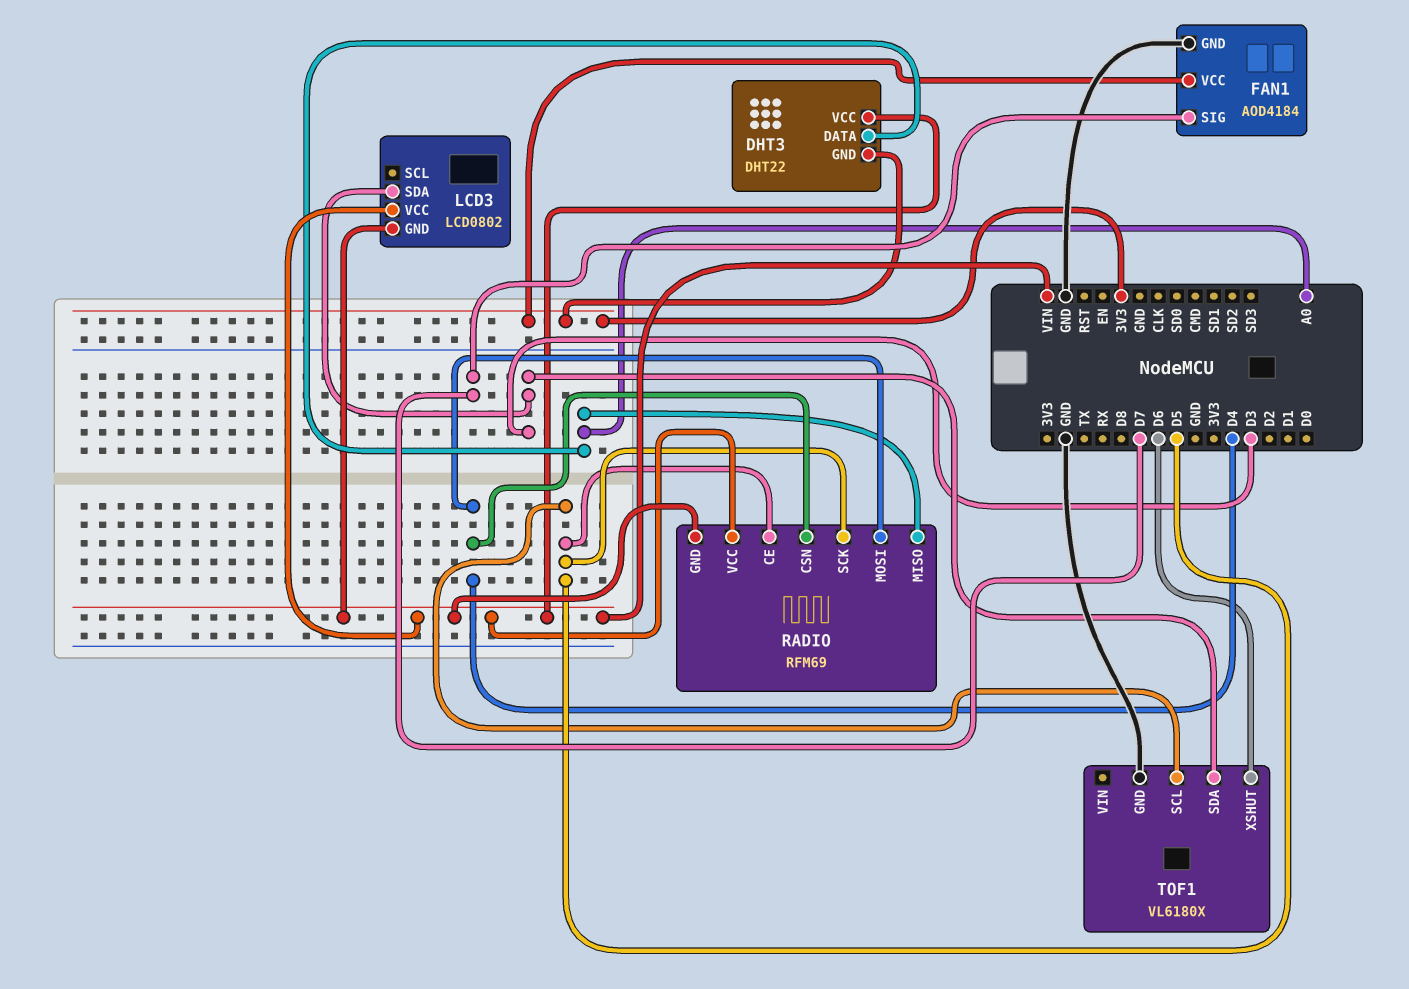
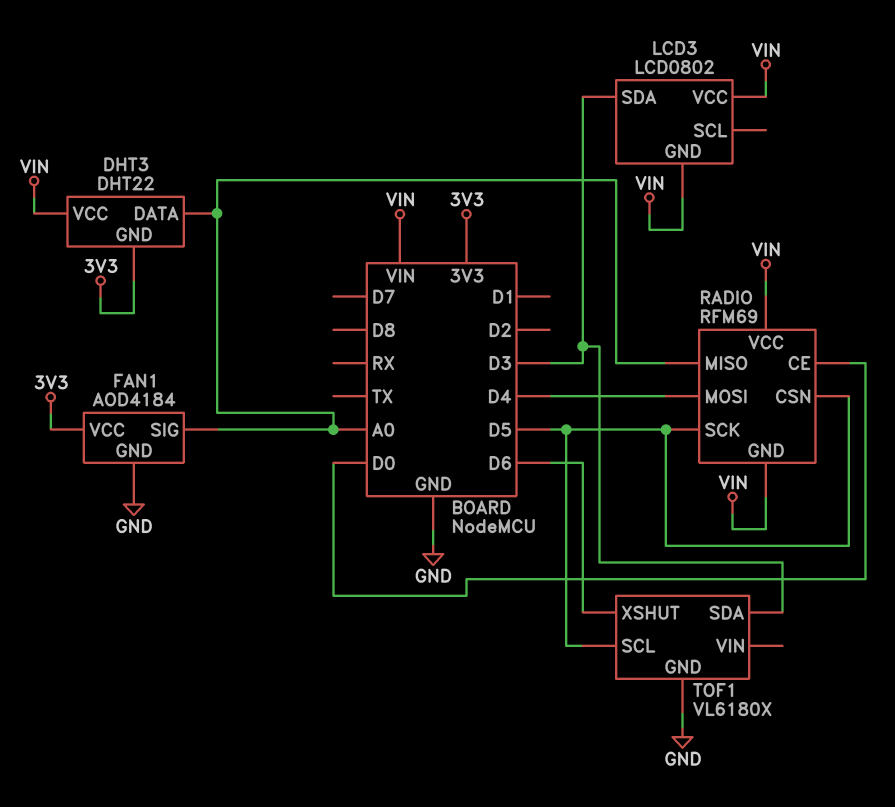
FAN1 pin SIG: D7 -> A0
RADIO pin CE: D5 -> D0
RADIO pin CSN: D4 -> D5

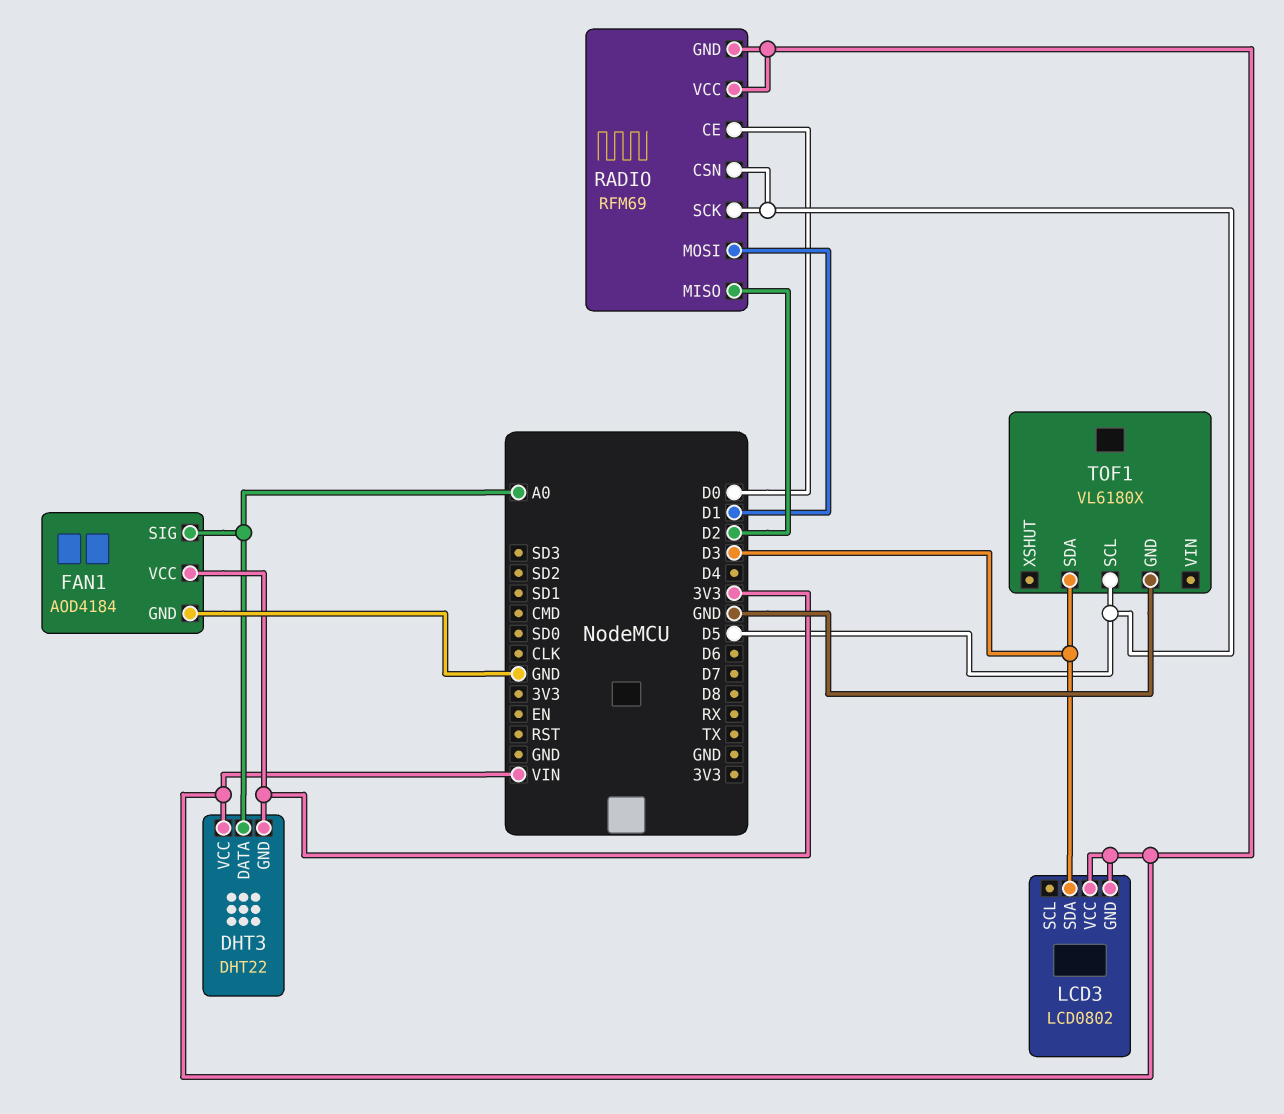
RADIO pin MISO: A0 -> D2
RADIO pin MOSI: D4 -> D1
TOF1 pin XSHUT: D6 -> none

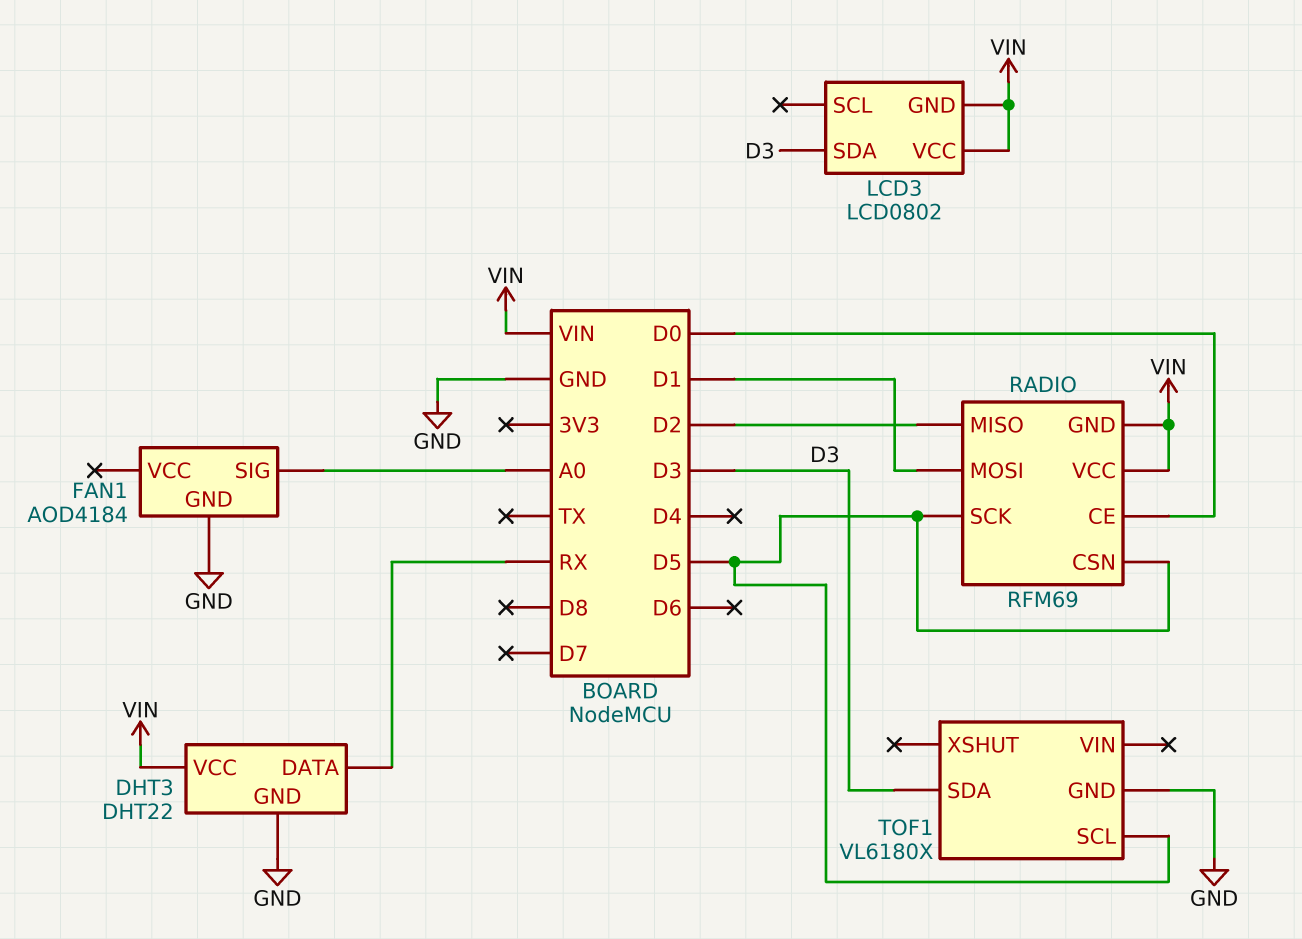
DHT3 pin DATA: A0 -> RX
DHT3 pin GND: 3V3 -> GND
FAN1 pin VCC: 3V3 -> none

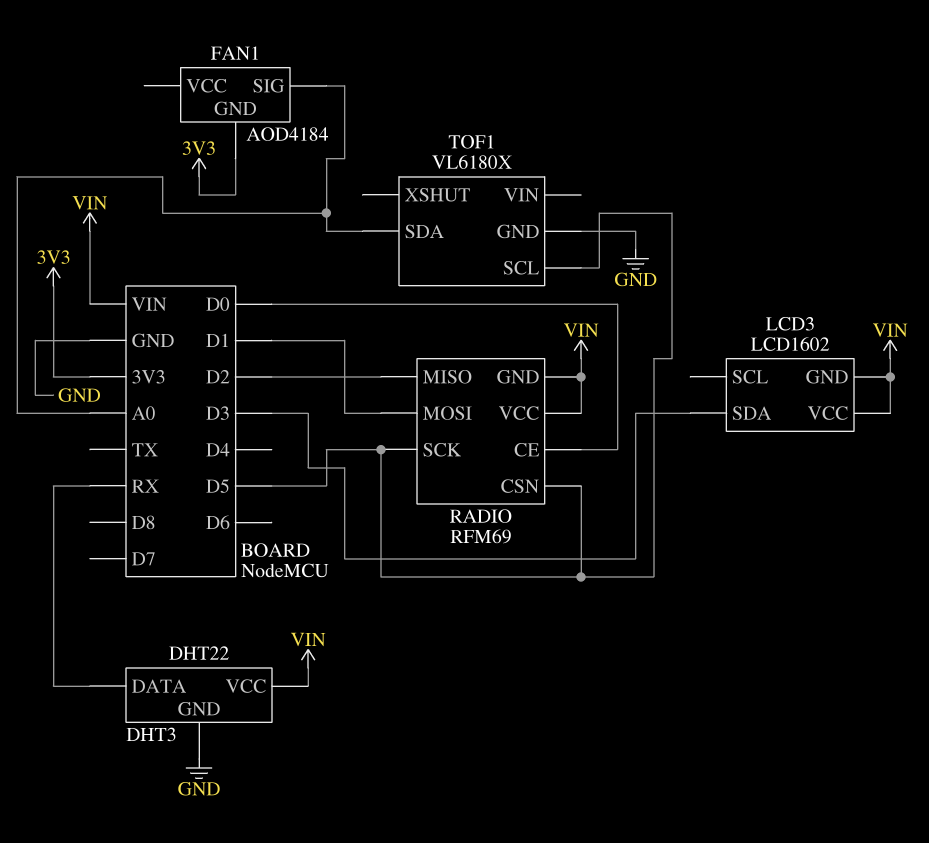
FAN1 pin GND: GND -> 3V3
LCD3: LCD0802 -> LCD1602
TOF1 pin SDA: D3 -> A0

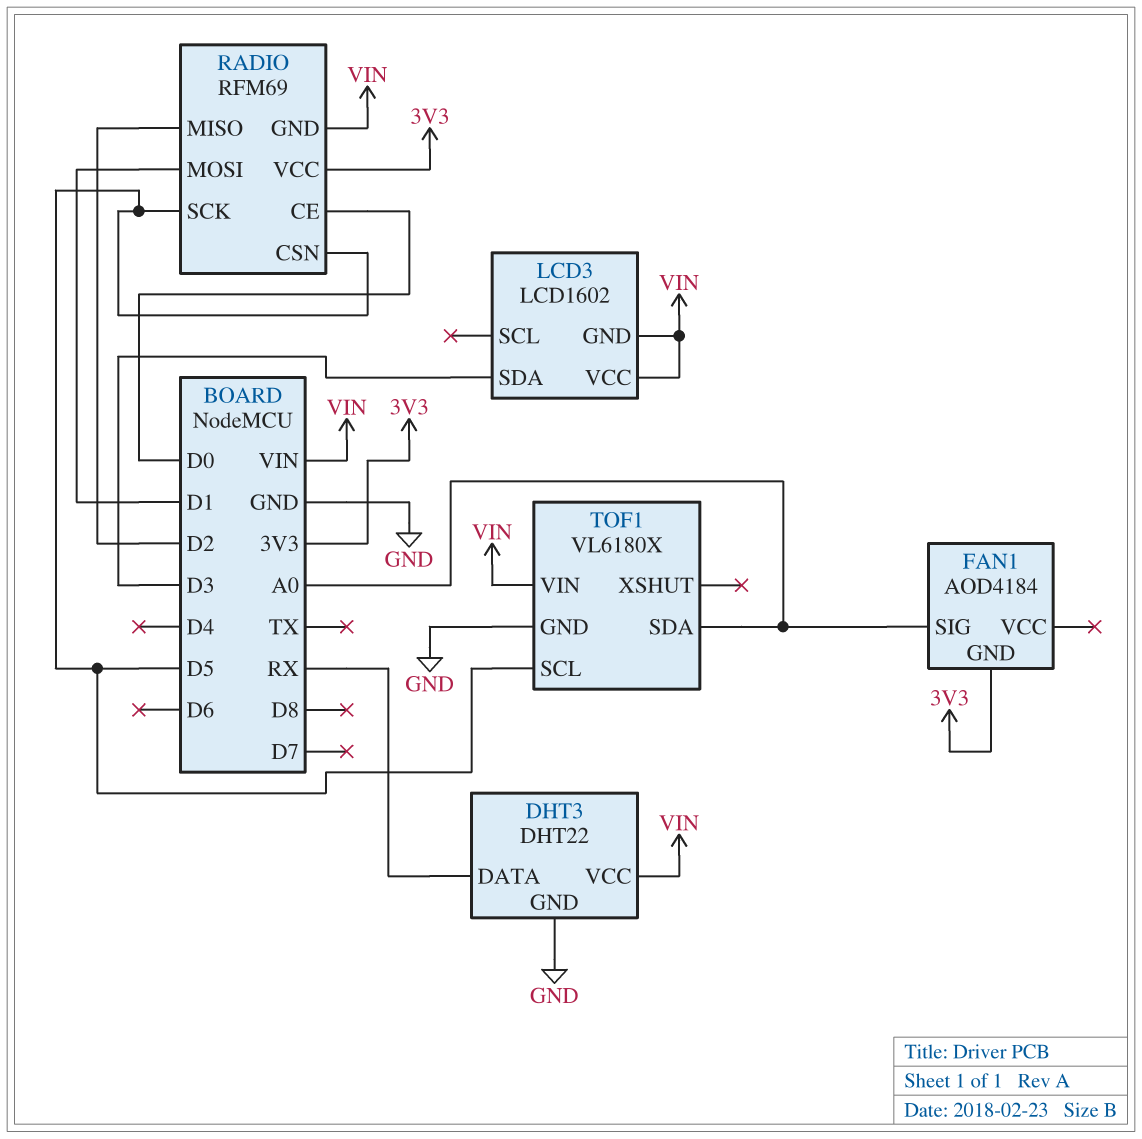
RADIO pin VCC: VIN -> 3V3
TOF1 pin VIN: none -> VIN

